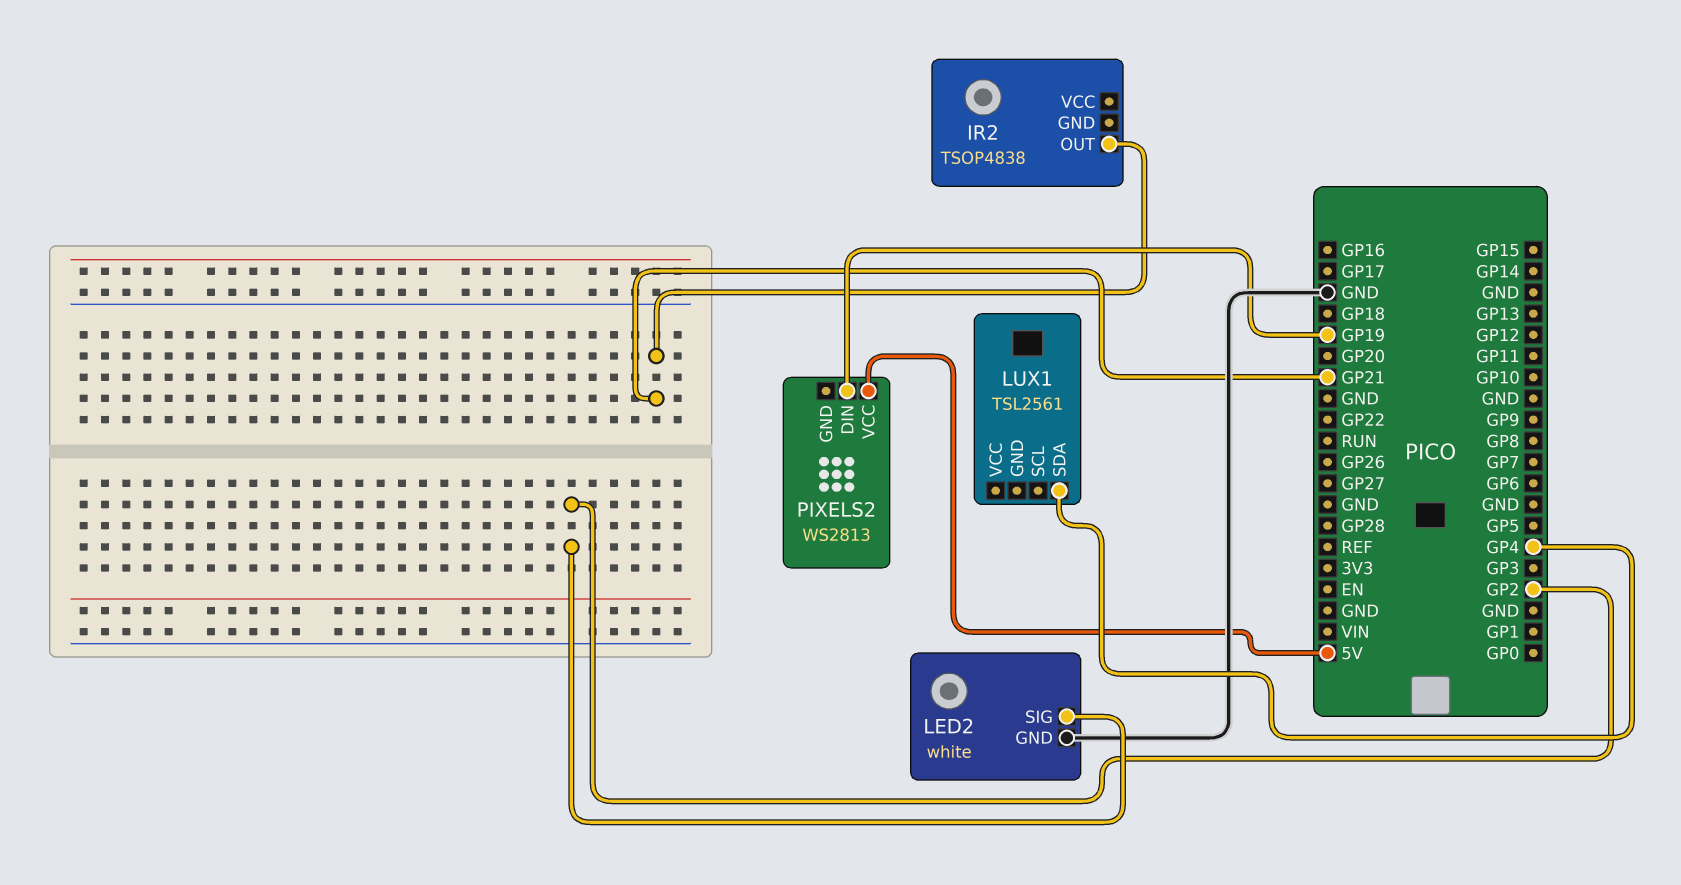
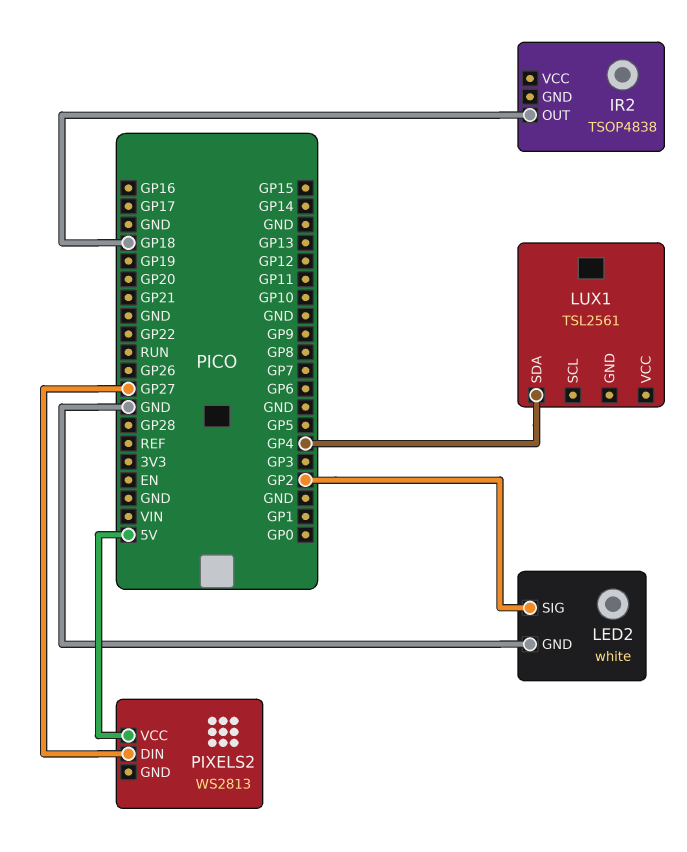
IR2 pin OUT: GP21 -> GP18
PIXELS2 pin DIN: GP19 -> GP27

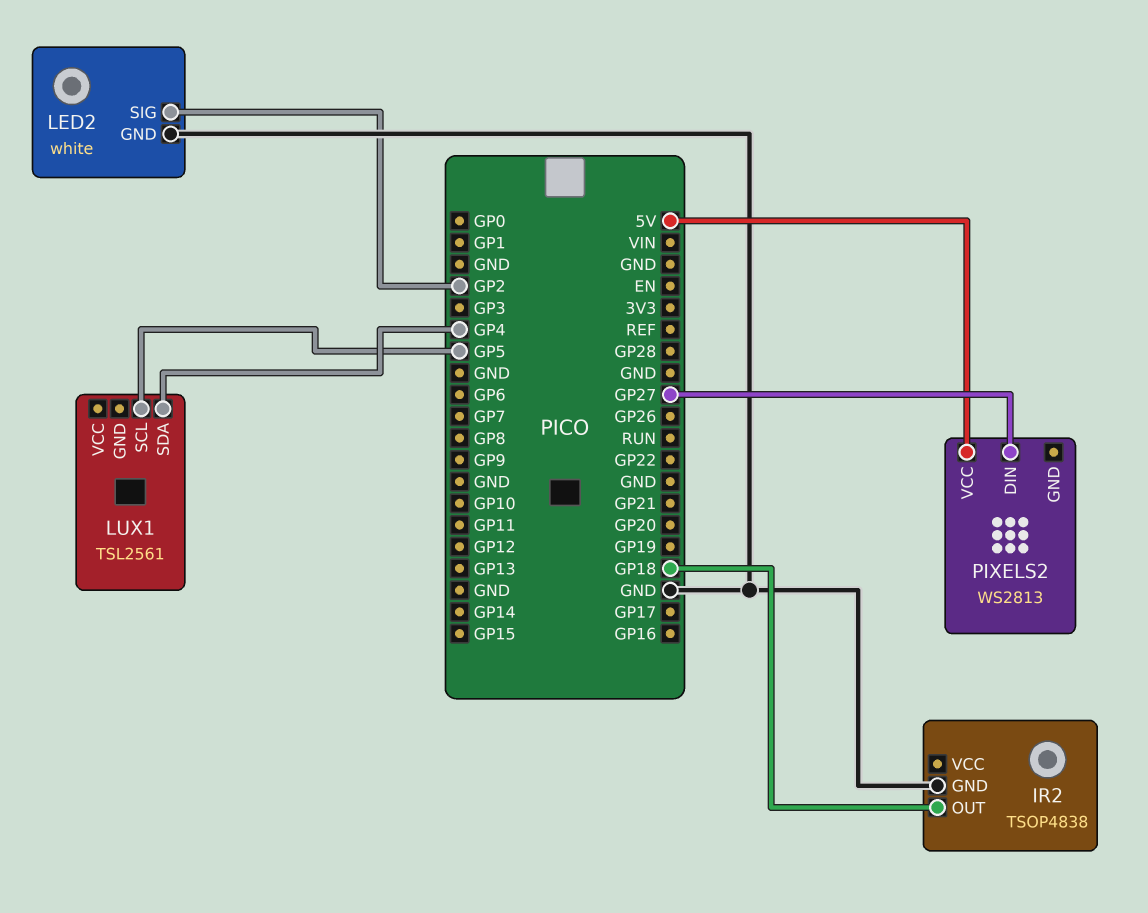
IR2 pin GND: none -> GND
LUX1 pin SCL: none -> GP5

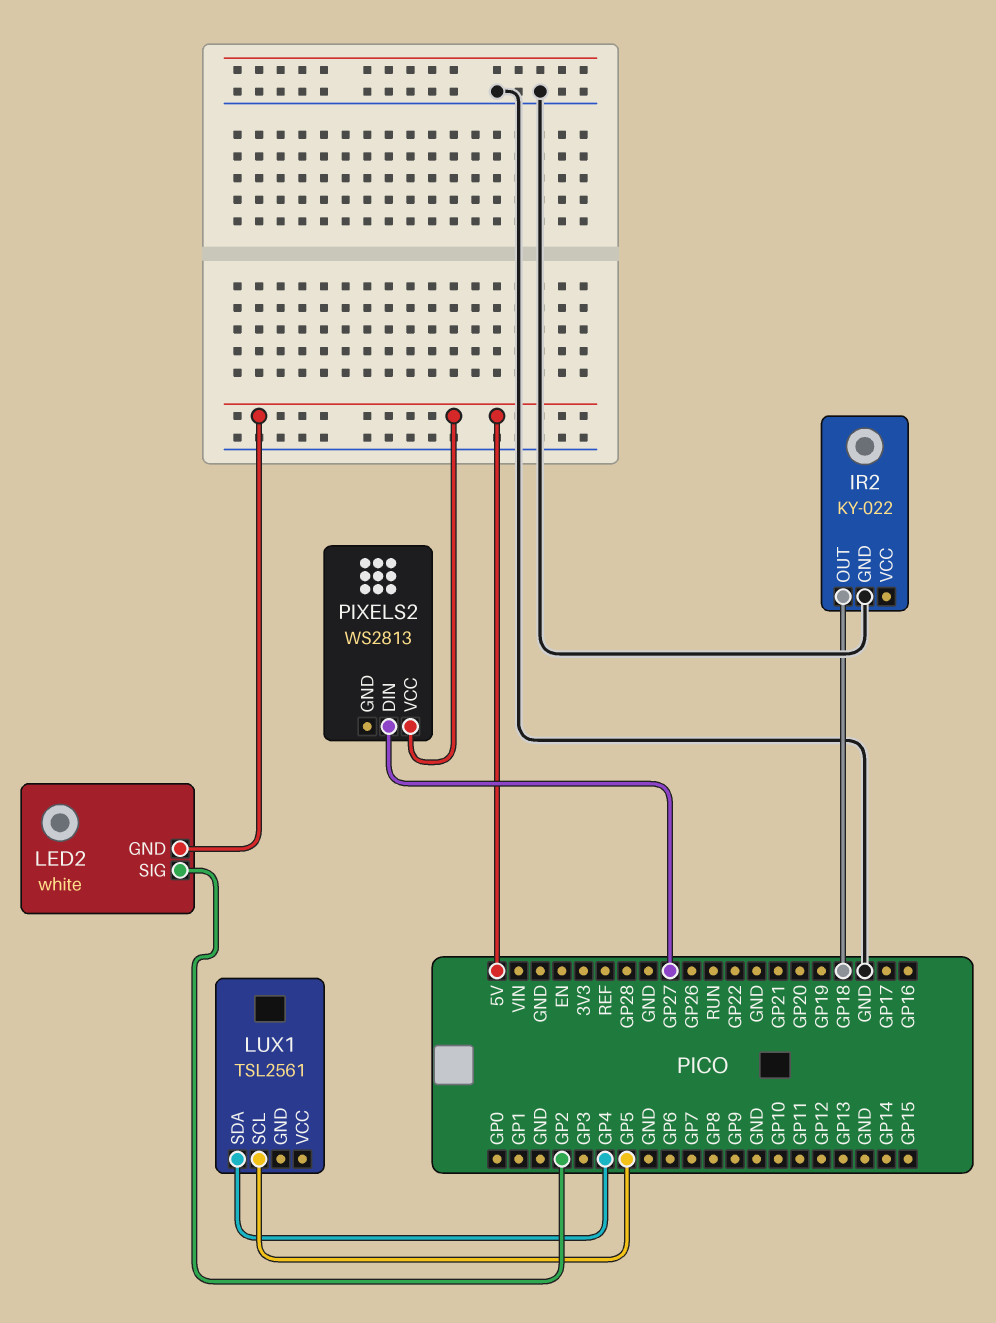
IR2: TSOP4838 -> KY-022
LED2 pin GND: GND -> 5V

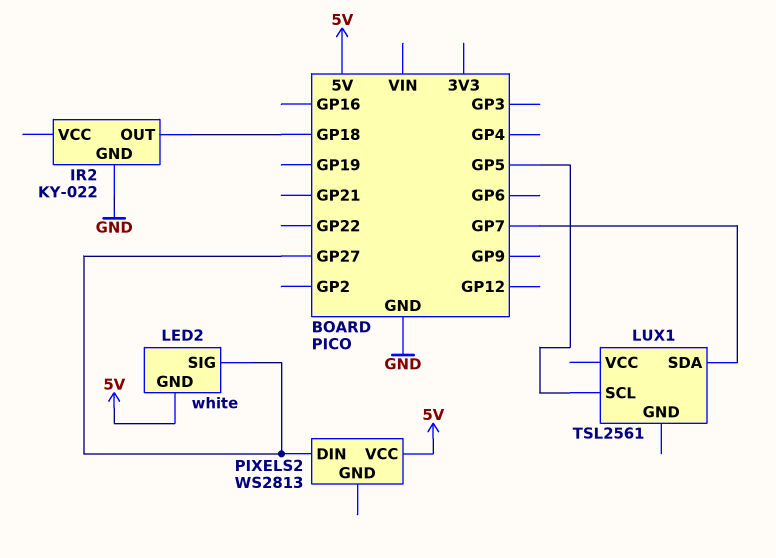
LED2 pin SIG: GP2 -> GP27
LUX1 pin SDA: GP4 -> GP7

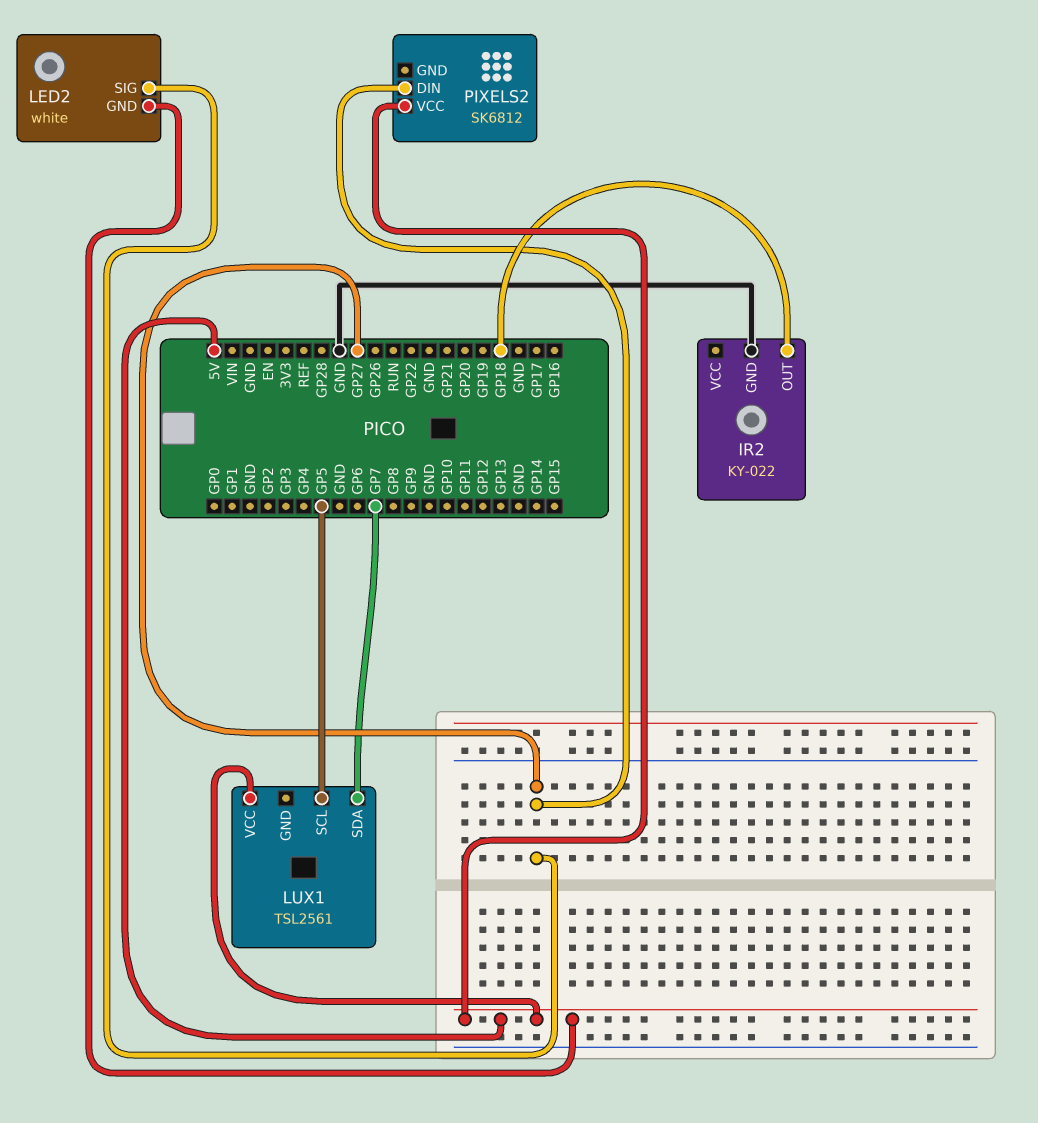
LUX1 pin VCC: none -> 5V
PIXELS2: WS2813 -> SK6812

